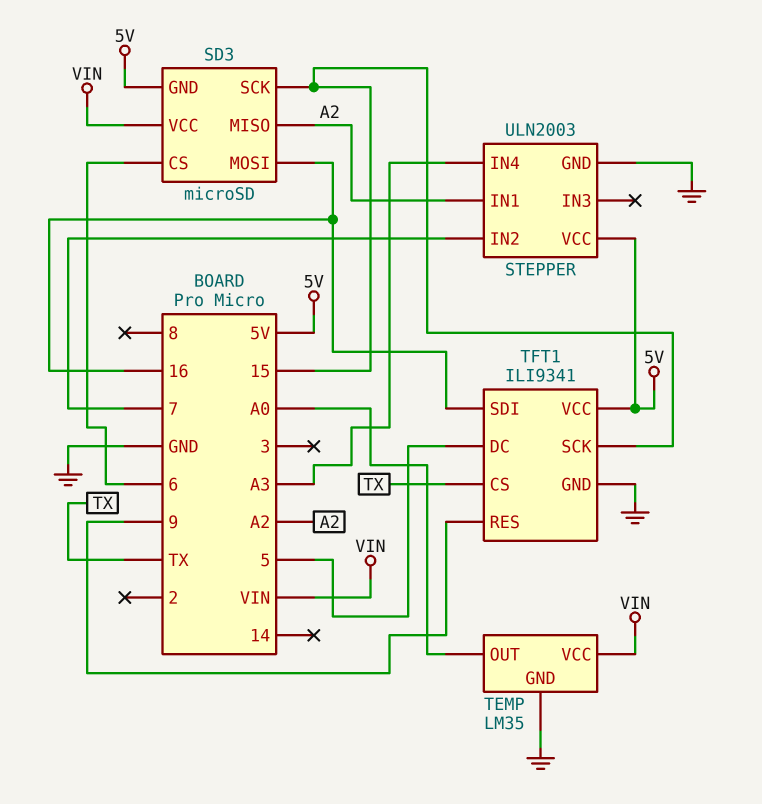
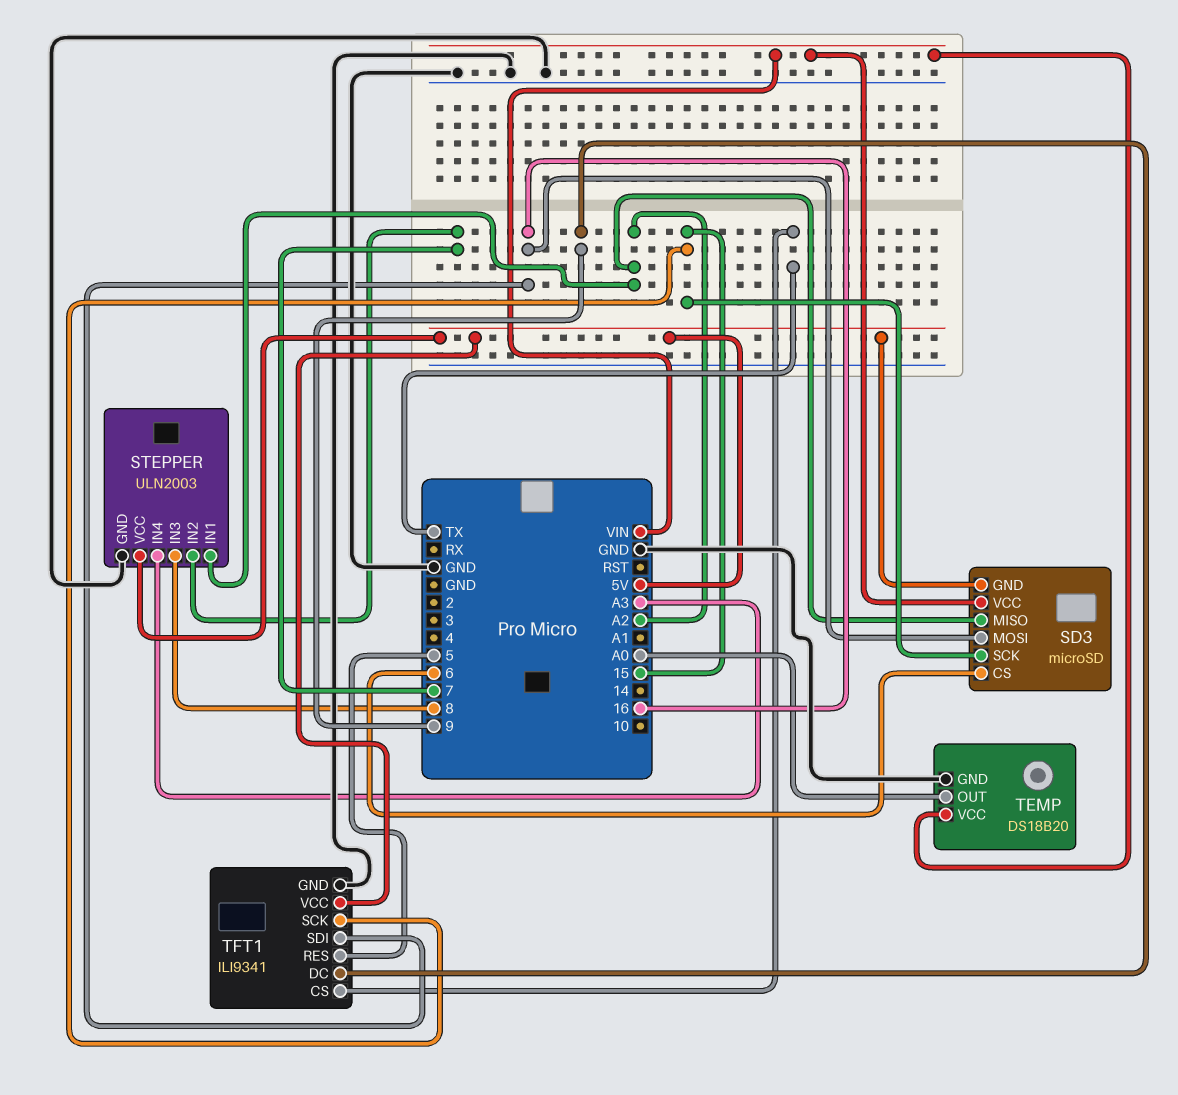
STEPPER pin IN3: none -> 8
TEMP: LM35 -> DS18B20
TFT1 pin DC: 5 -> 9
TFT1 pin RES: 9 -> 5

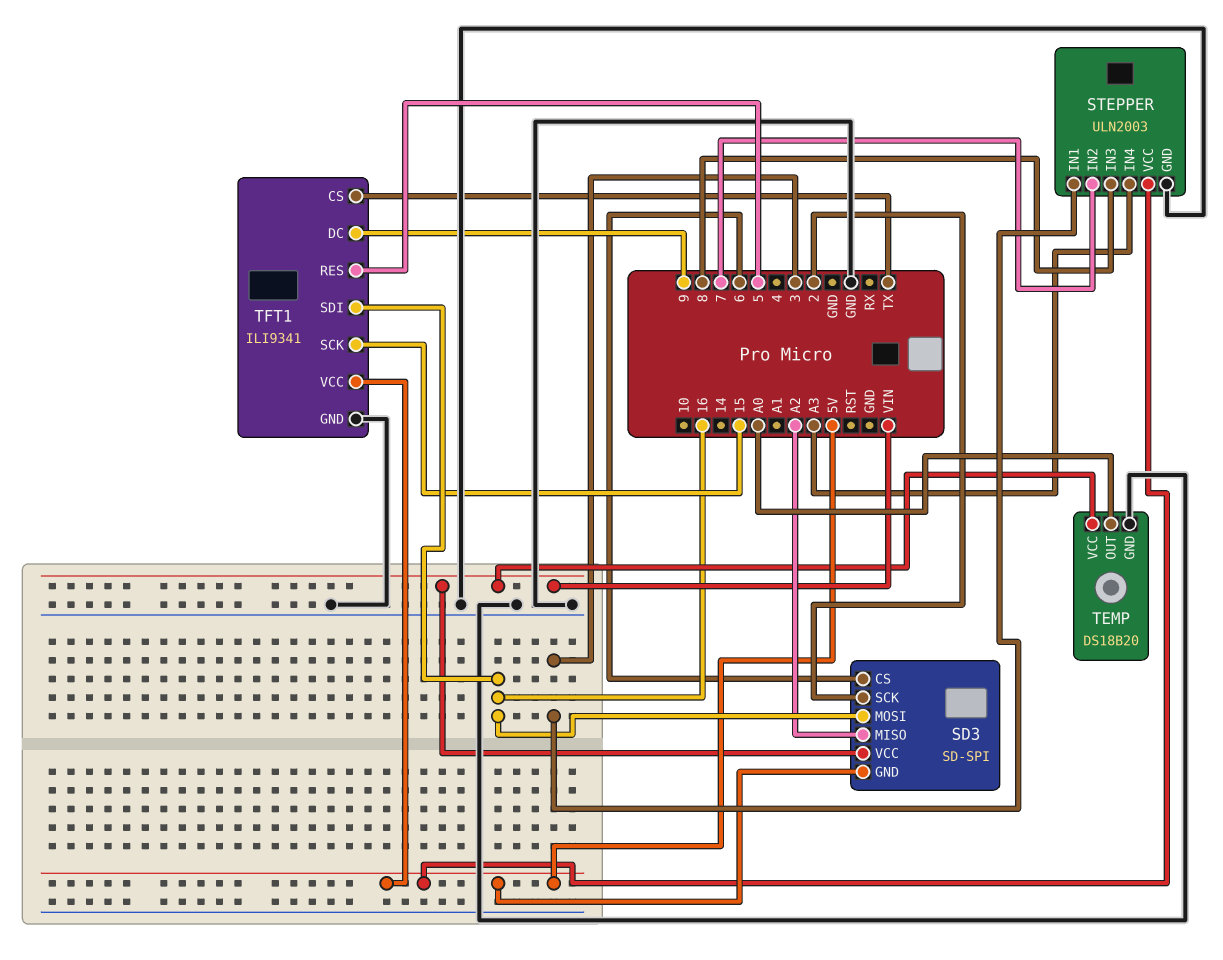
SD3: microSD -> SD-SPI
SD3 pin SCK: 15 -> 2
STEPPER pin IN1: A2 -> 3

